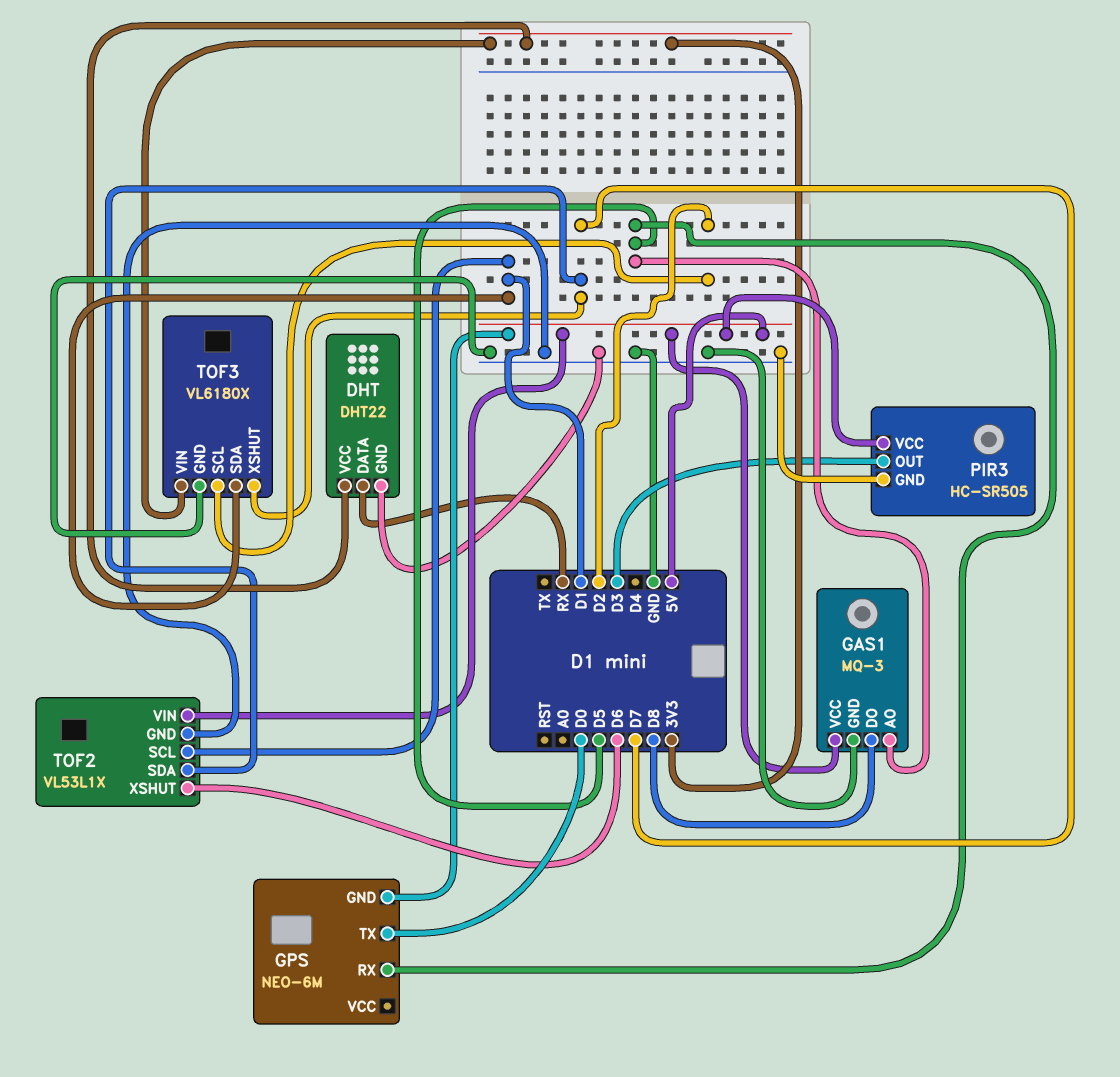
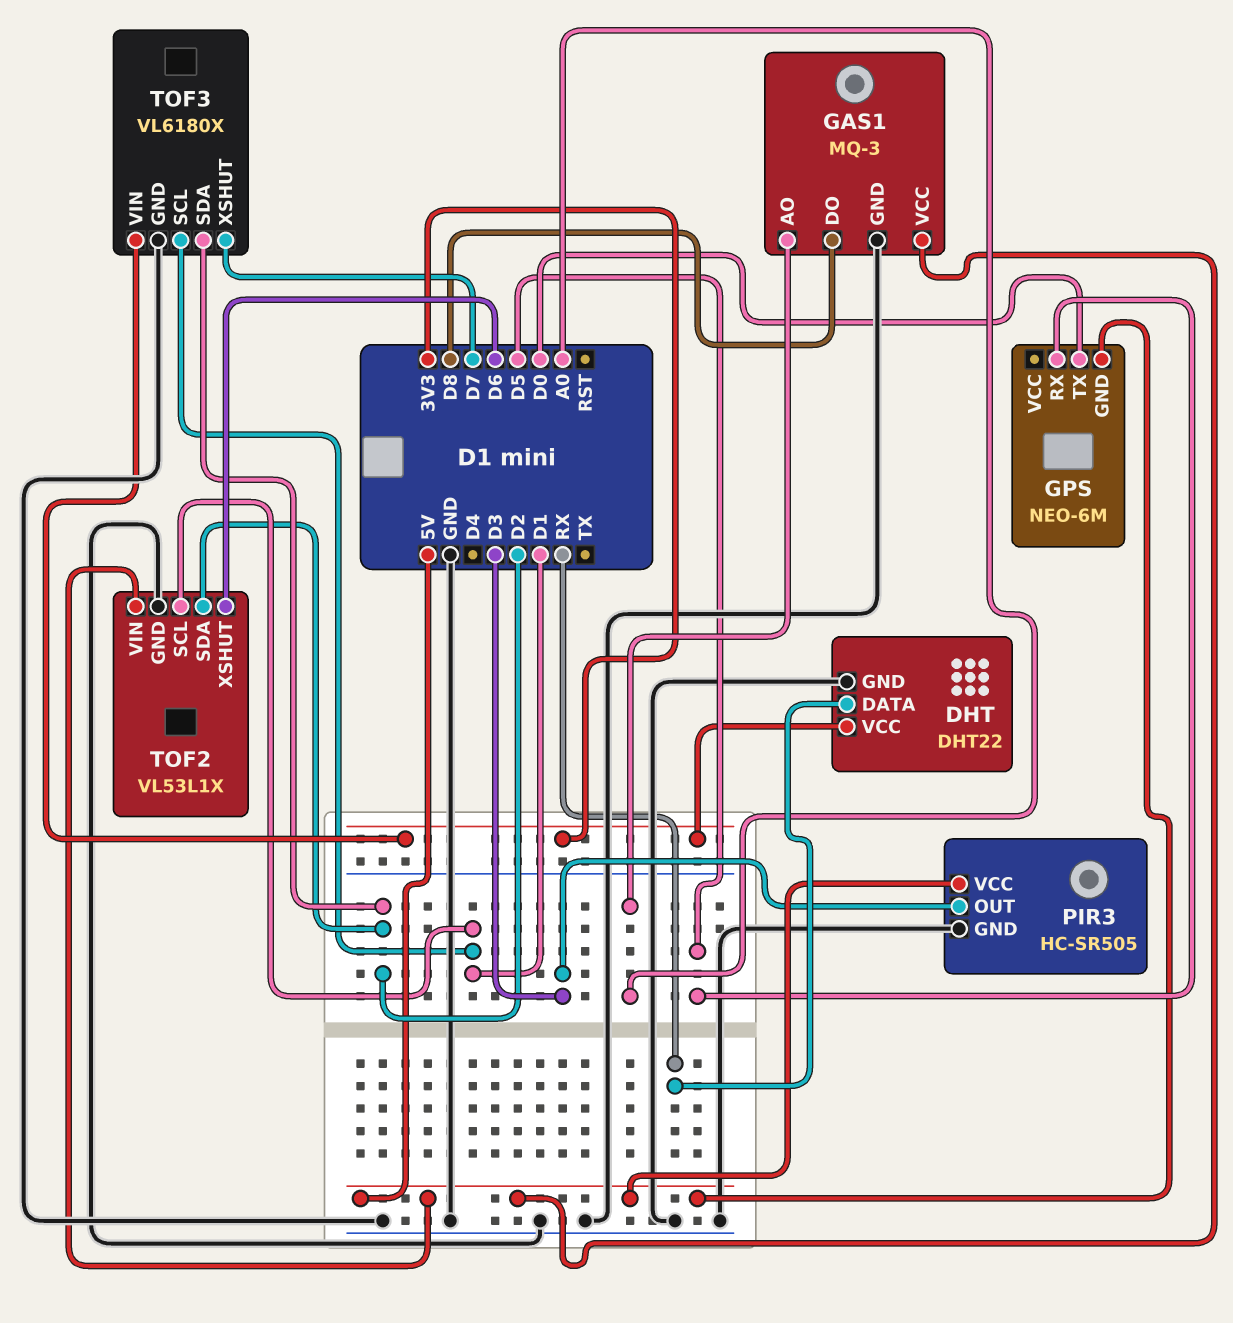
GAS1 pin AO: D5 -> A0
TOF2 pin SDA: D7 -> D2
TOF3 pin SCL: D2 -> D1
TOF3 pin SDA: D1 -> D2

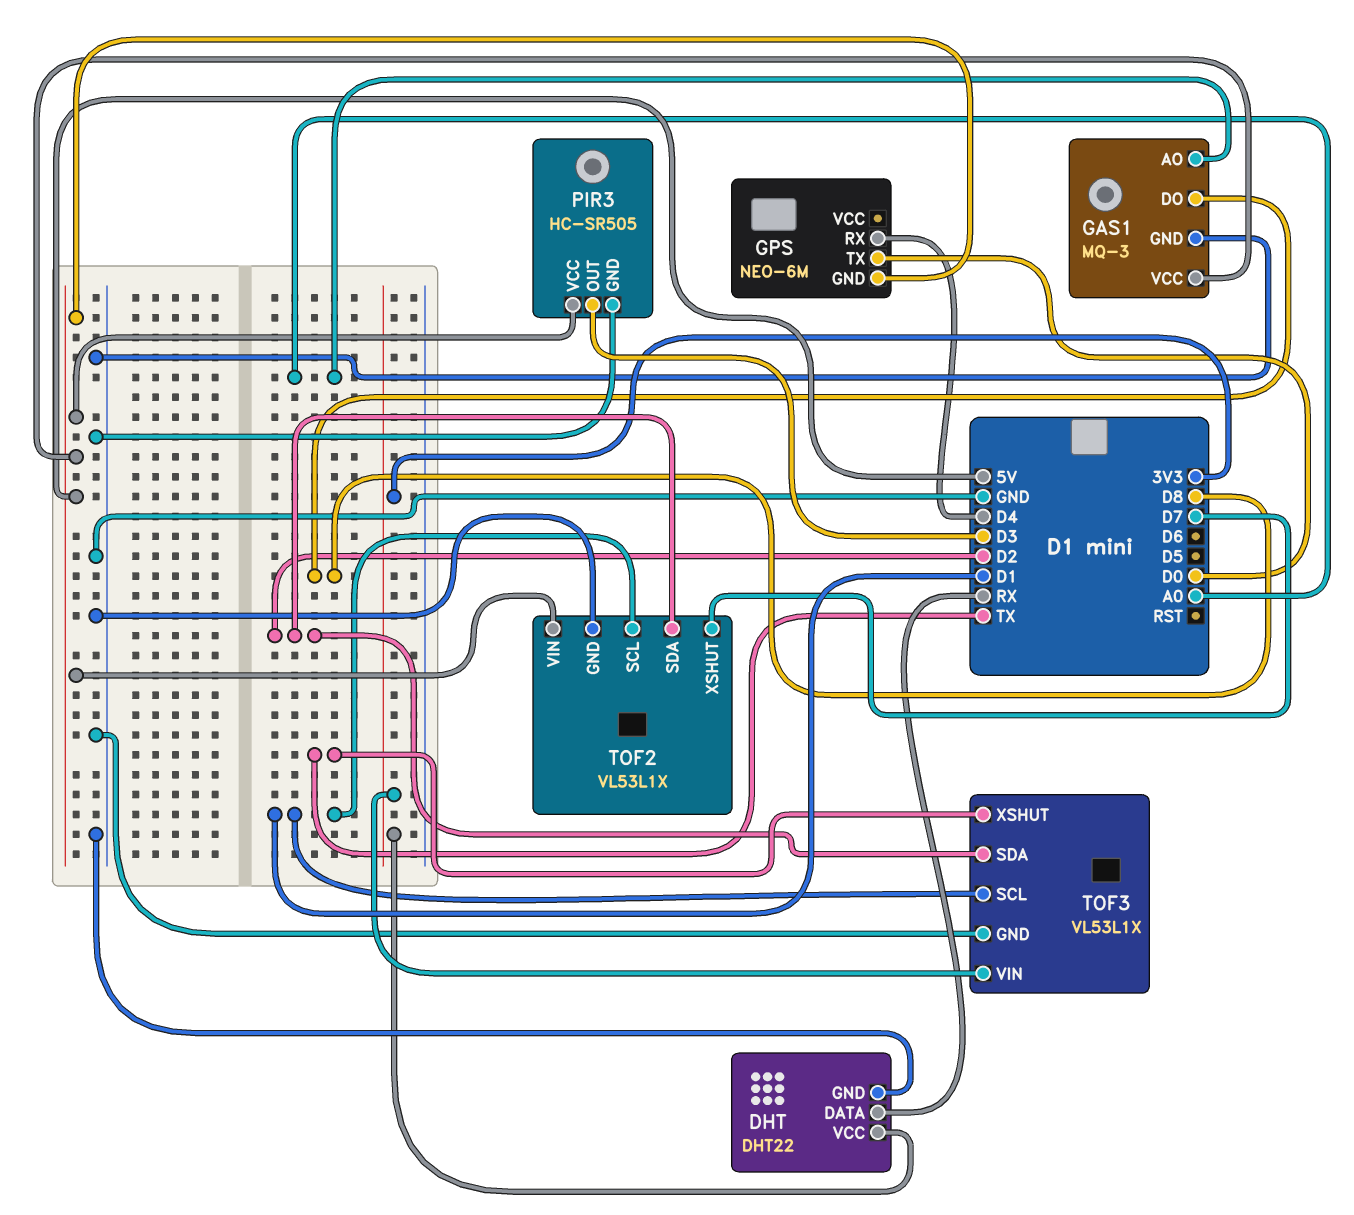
GPS pin RX: D5 -> D4
TOF2 pin XSHUT: D6 -> D7
TOF3: VL6180X -> VL53L1X
TOF3 pin XSHUT: D7 -> TX

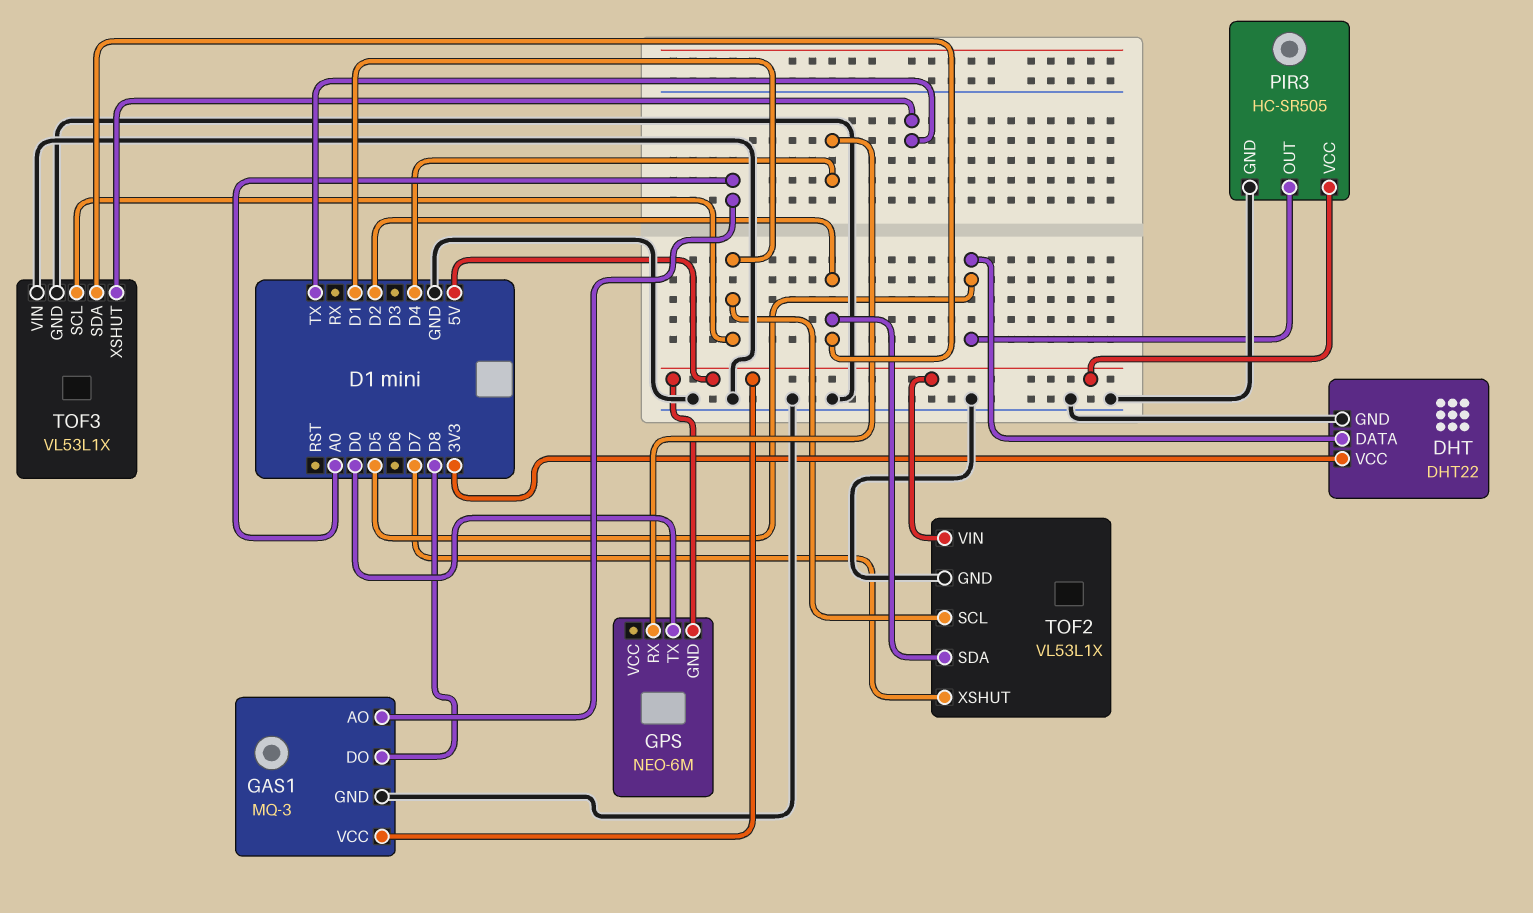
DHT pin DATA: RX -> D5
PIR3 pin OUT: D3 -> D5
TOF3 pin VIN: 3V3 -> GND

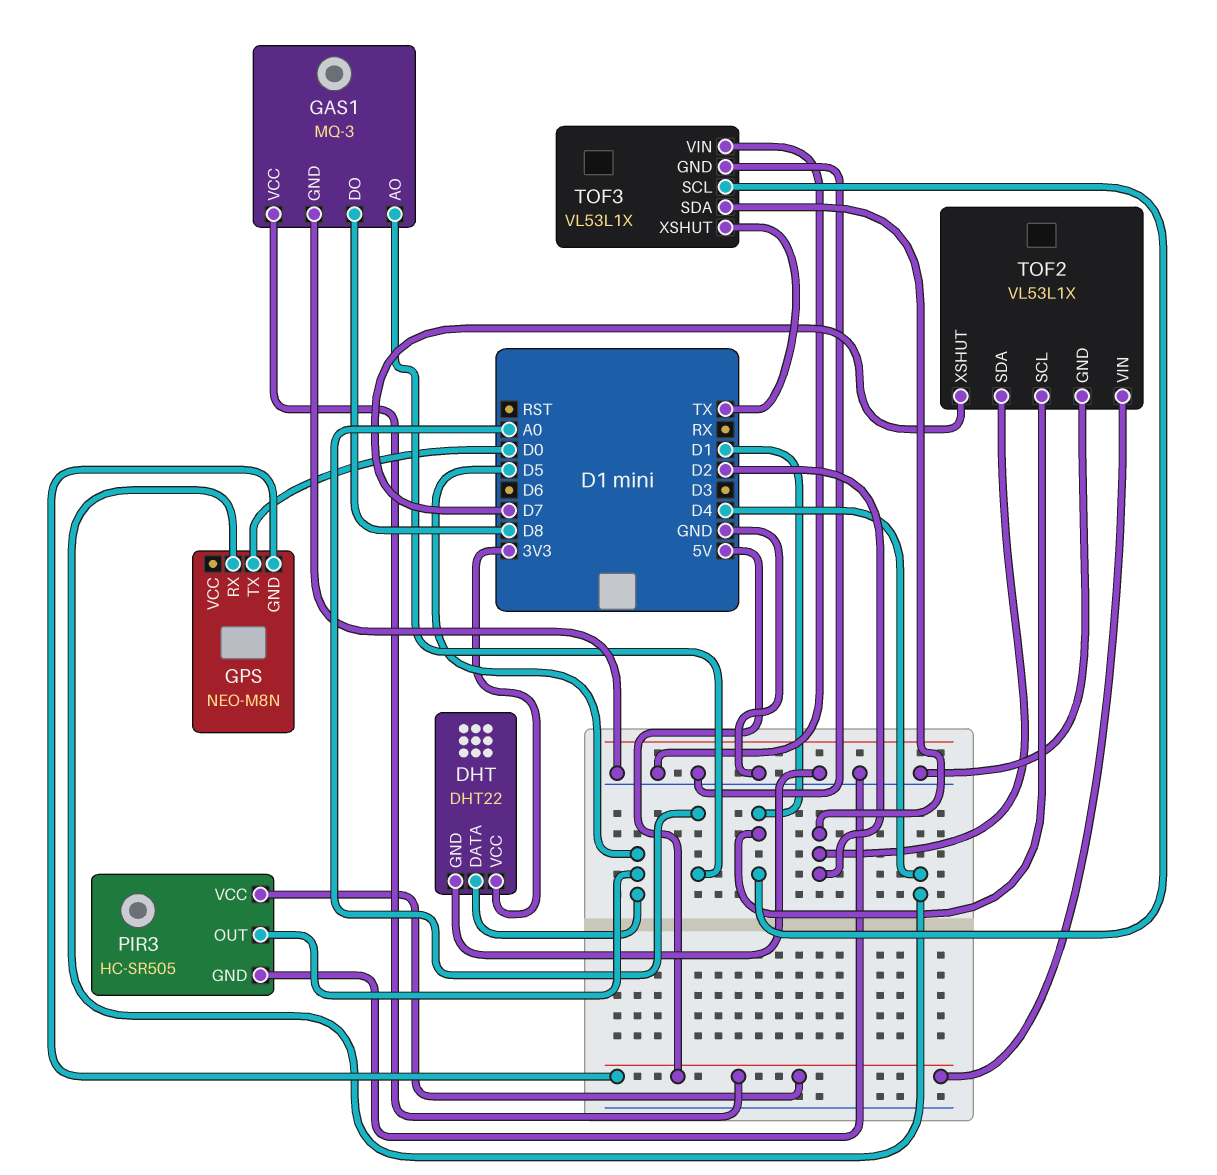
GPS: NEO-6M -> NEO-M8N

